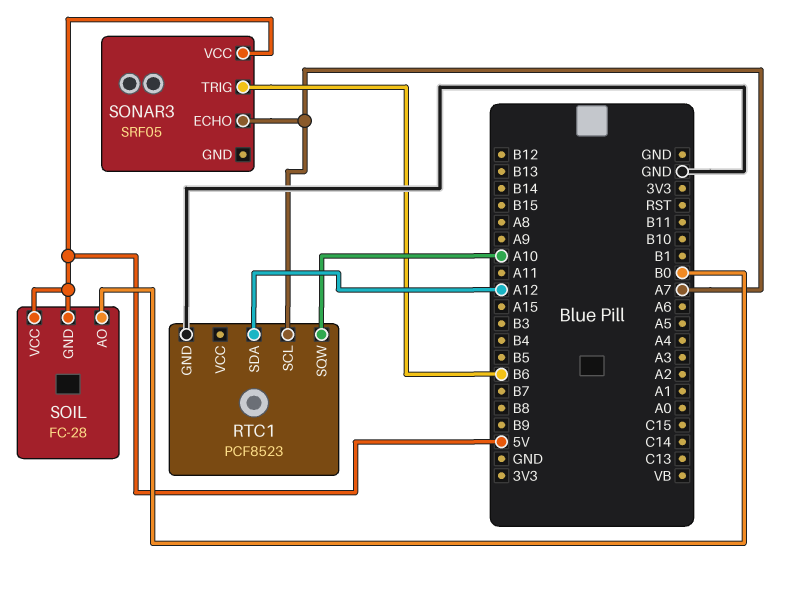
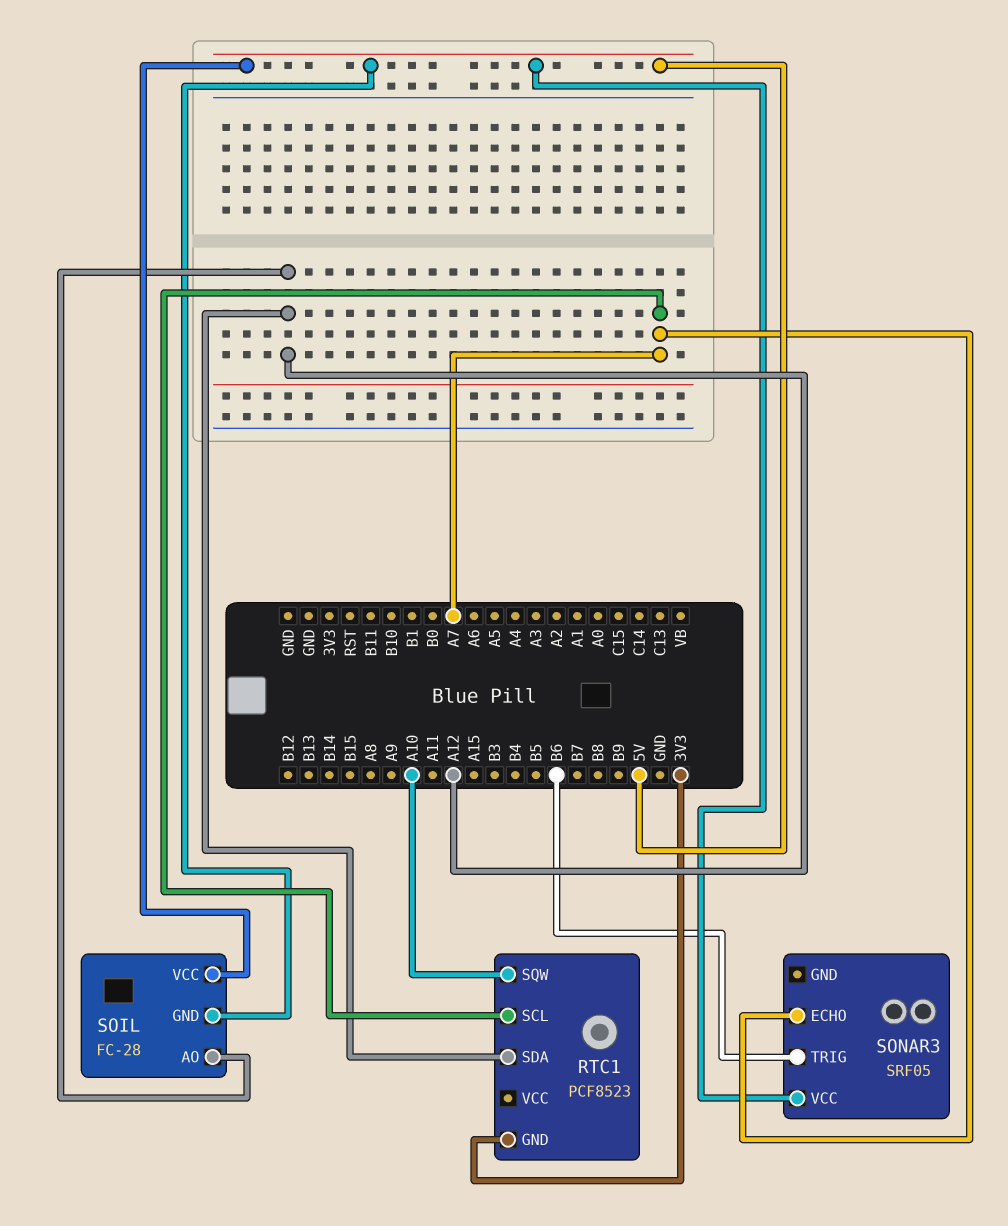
RTC1 pin GND: GND -> 3V3
SOIL pin AO: B0 -> A12

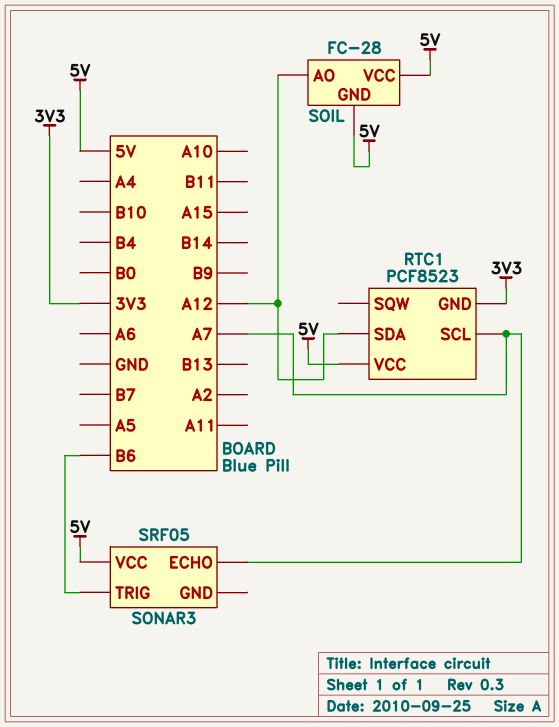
RTC1 pin SQW: A10 -> none
RTC1 pin VCC: none -> 5V

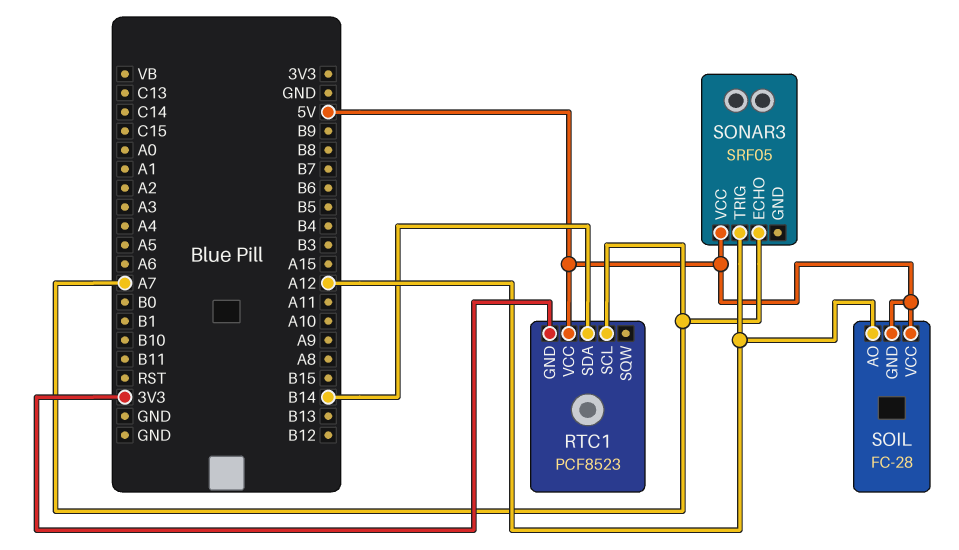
RTC1 pin SDA: A12 -> B14
SONAR3 pin TRIG: B6 -> A12

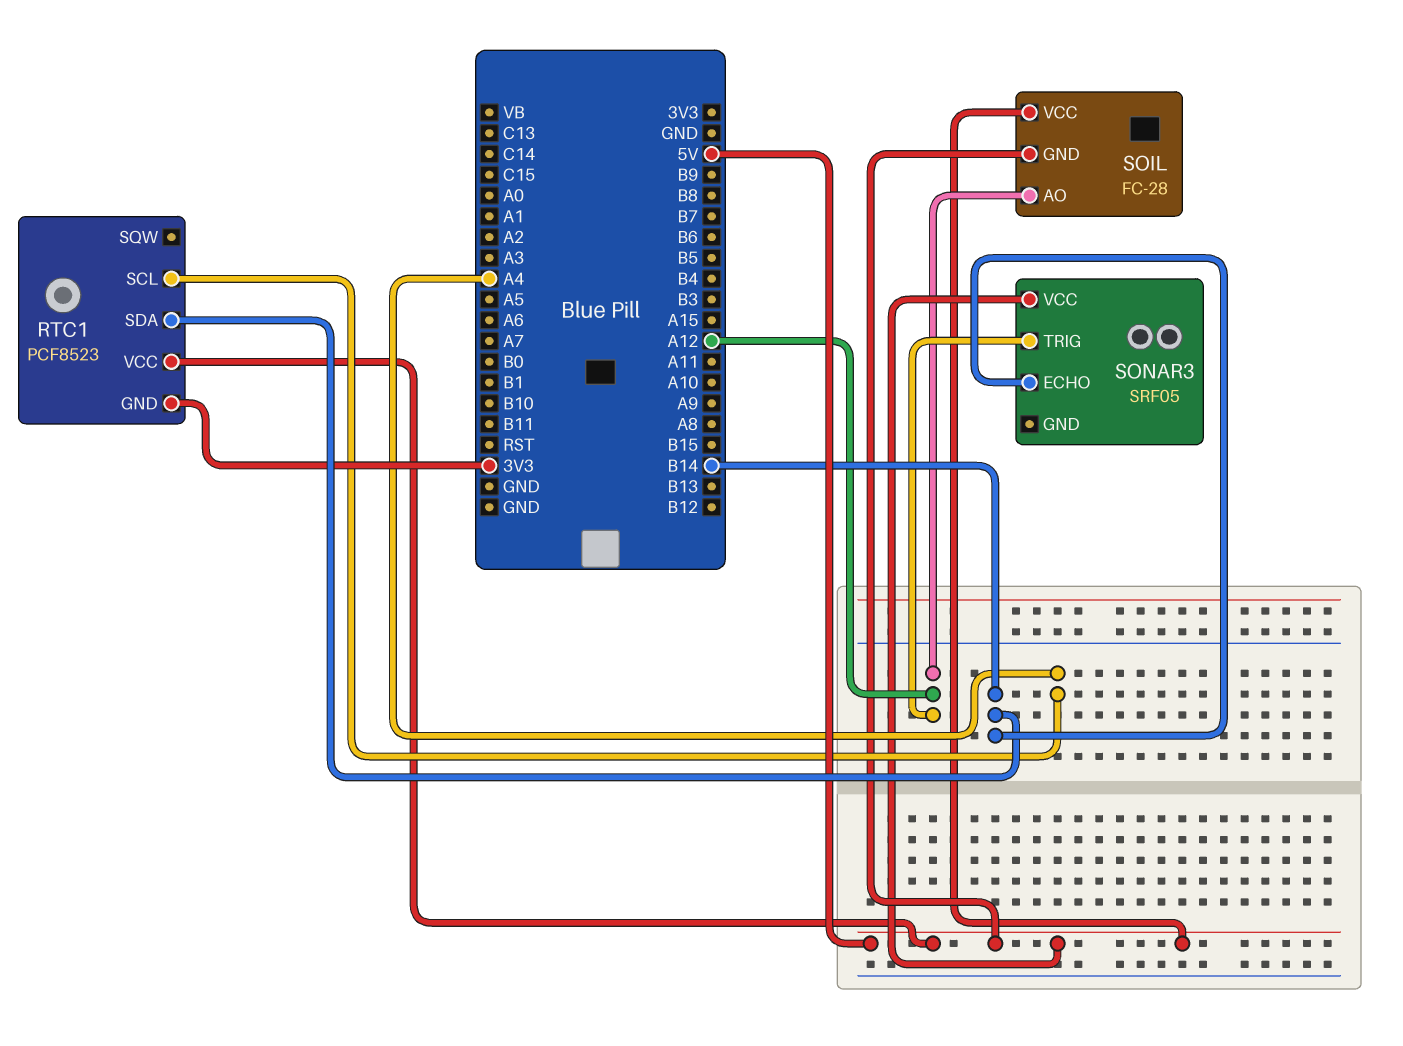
RTC1 pin SCL: A7 -> A4
SONAR3 pin ECHO: A7 -> B14

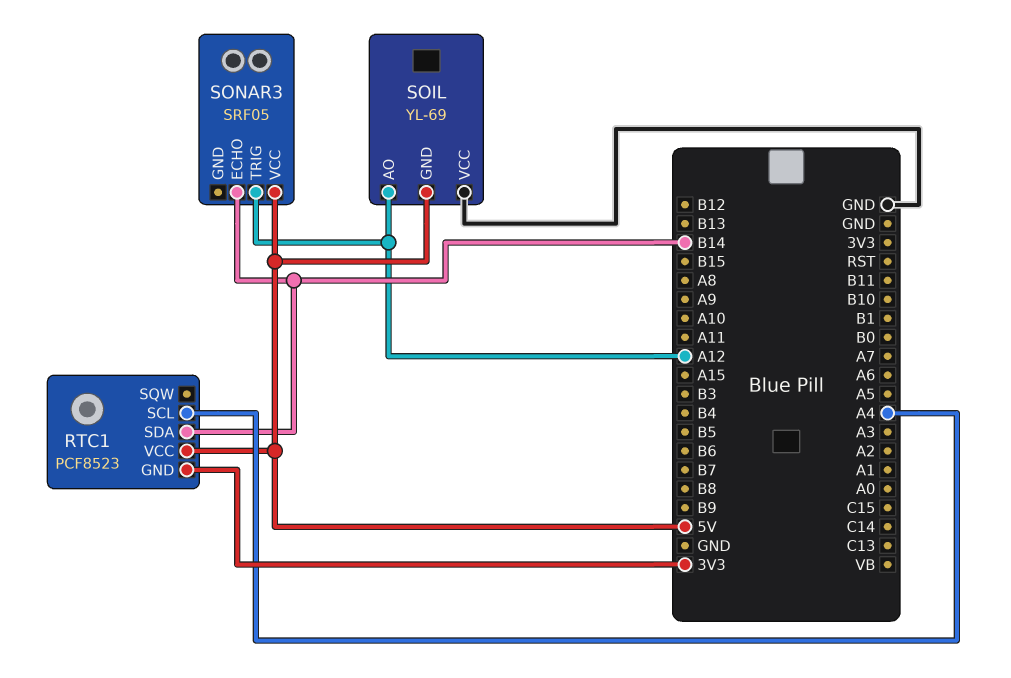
SOIL: FC-28 -> YL-69
SOIL pin VCC: 5V -> GND

